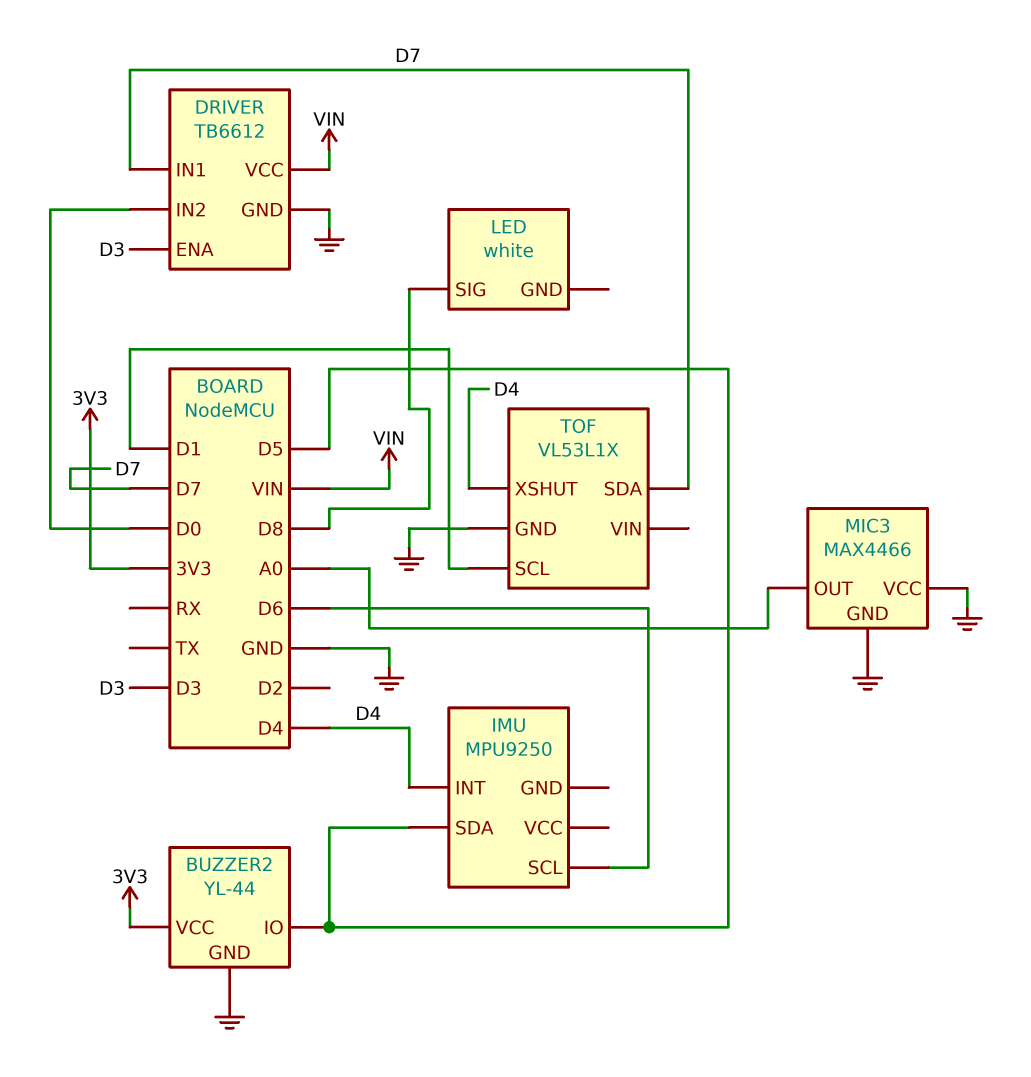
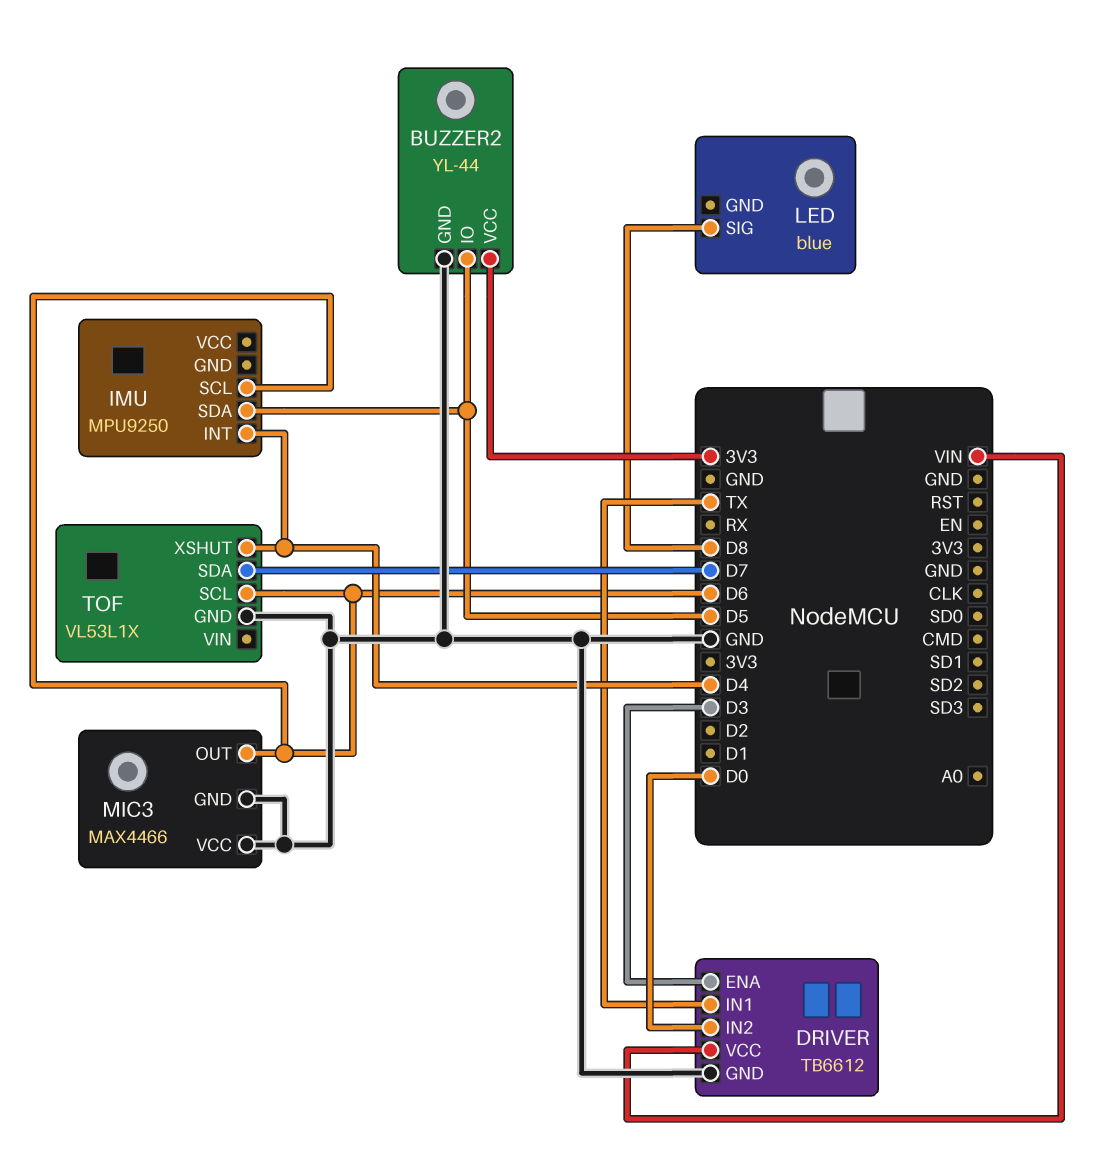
DRIVER pin IN1: D7 -> TX
LED: white -> blue
MIC3 pin OUT: A0 -> D6
TOF pin SCL: D1 -> D6

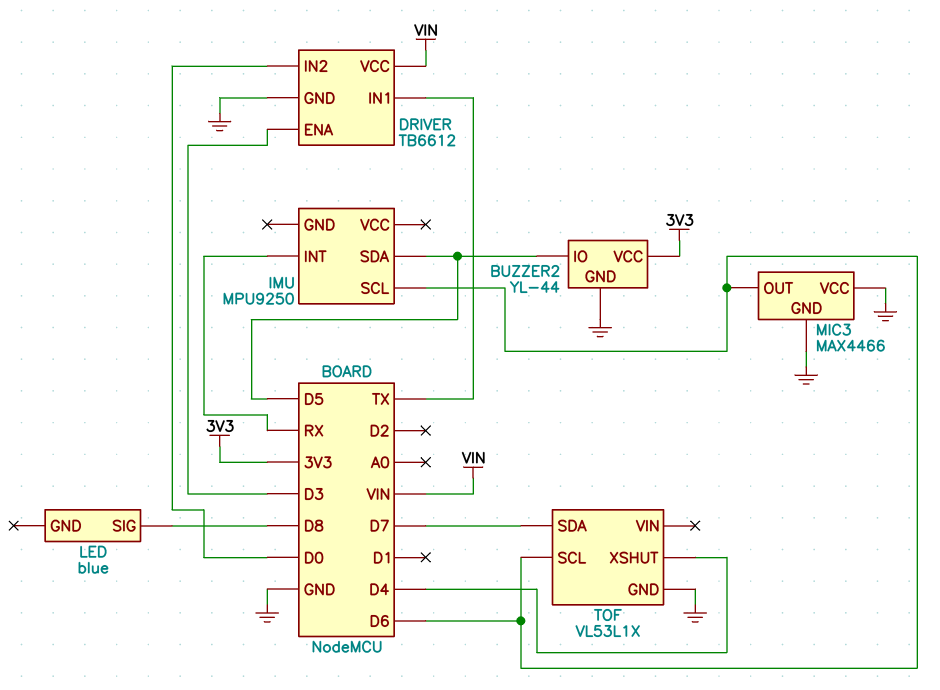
IMU pin INT: D4 -> RX

